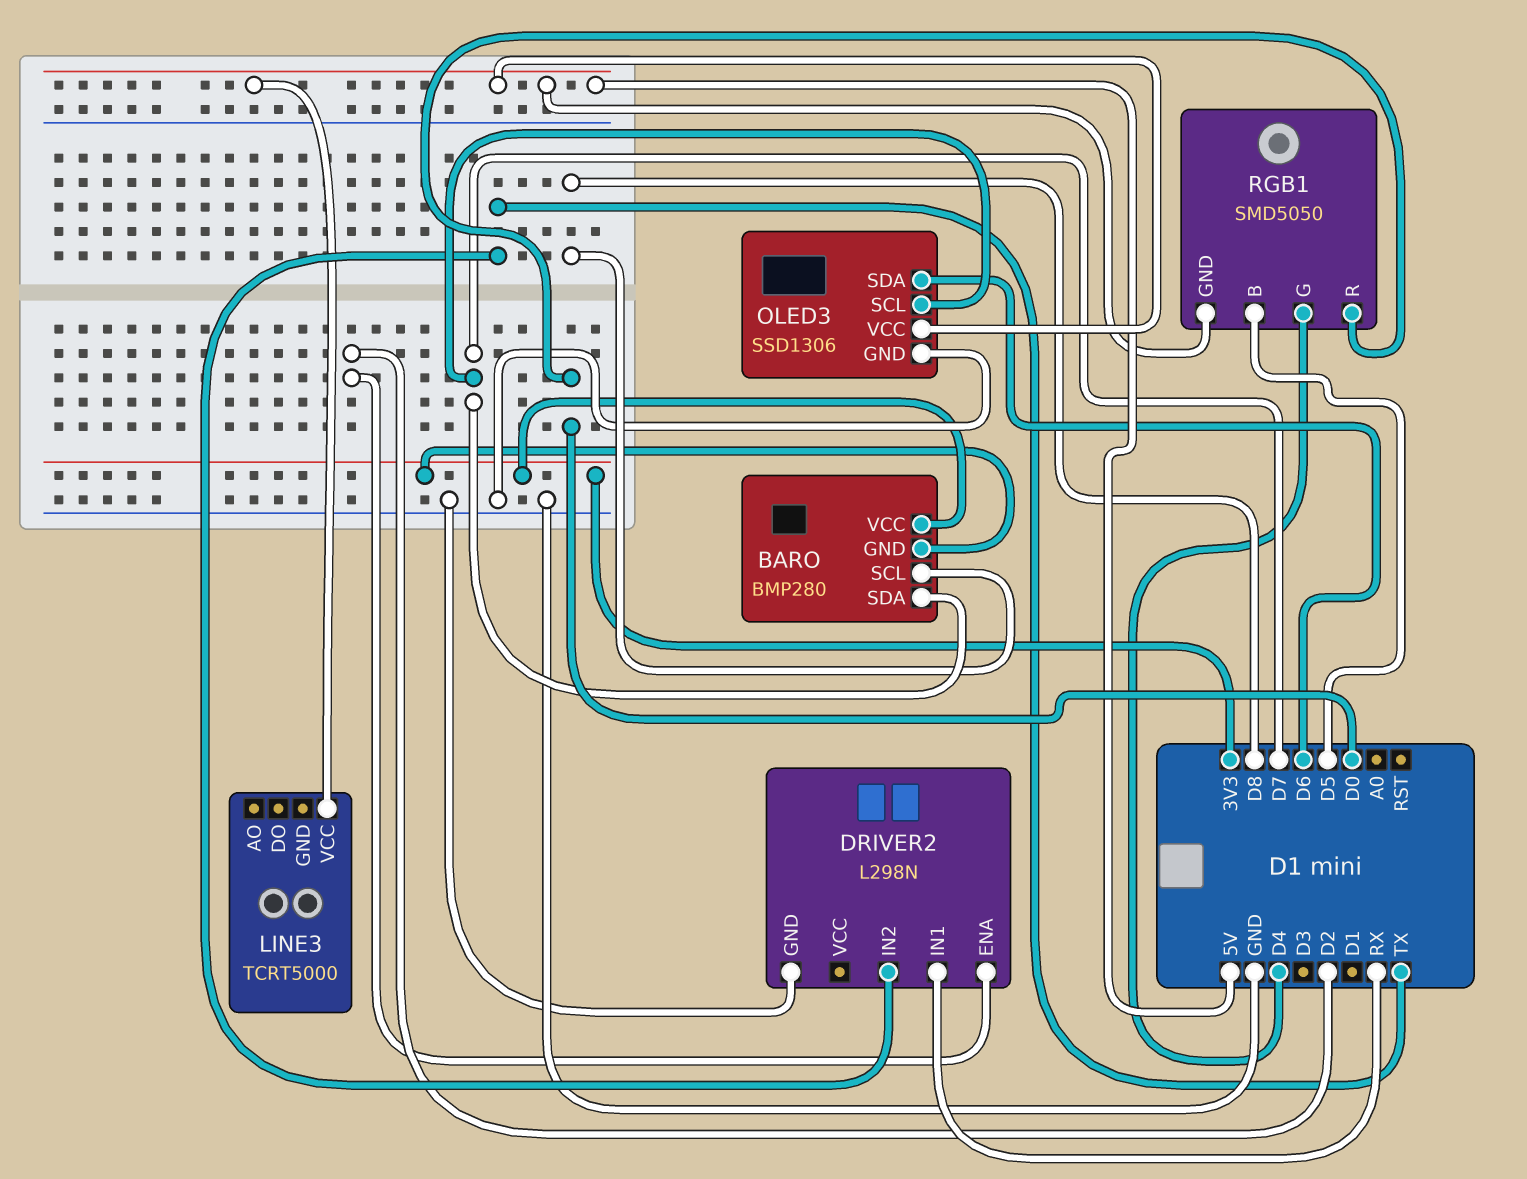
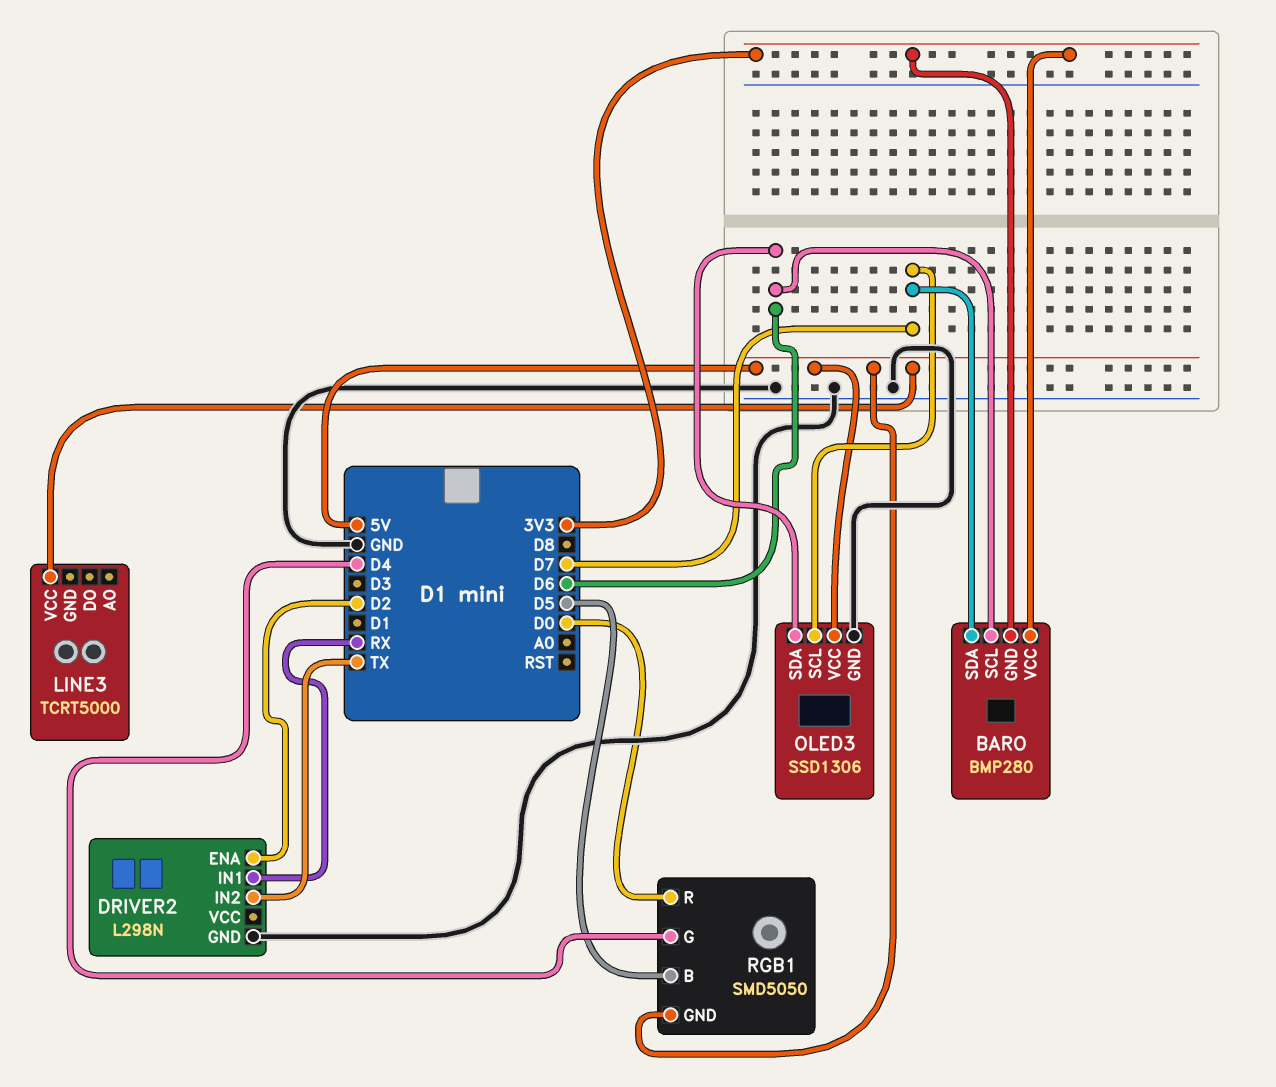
BARO pin SCL: D8 -> D6

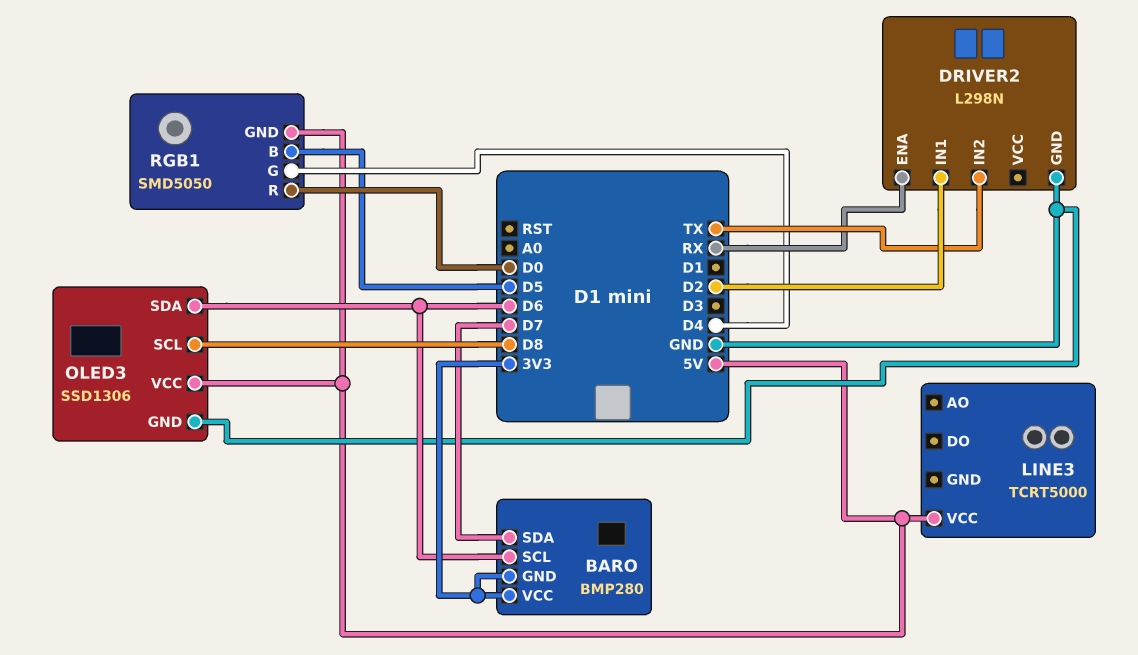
DRIVER2 pin ENA: D2 -> RX
DRIVER2 pin IN1: RX -> D2
OLED3 pin SCL: D7 -> D8

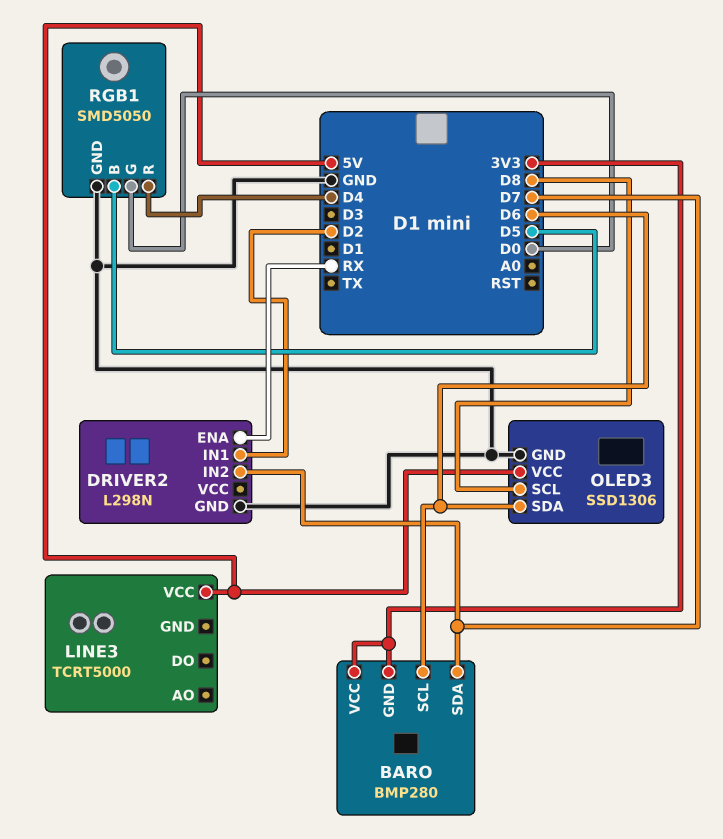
DRIVER2 pin IN2: TX -> D7
RGB1 pin G: D4 -> D0
RGB1 pin GND: 5V -> GND
RGB1 pin R: D0 -> D4

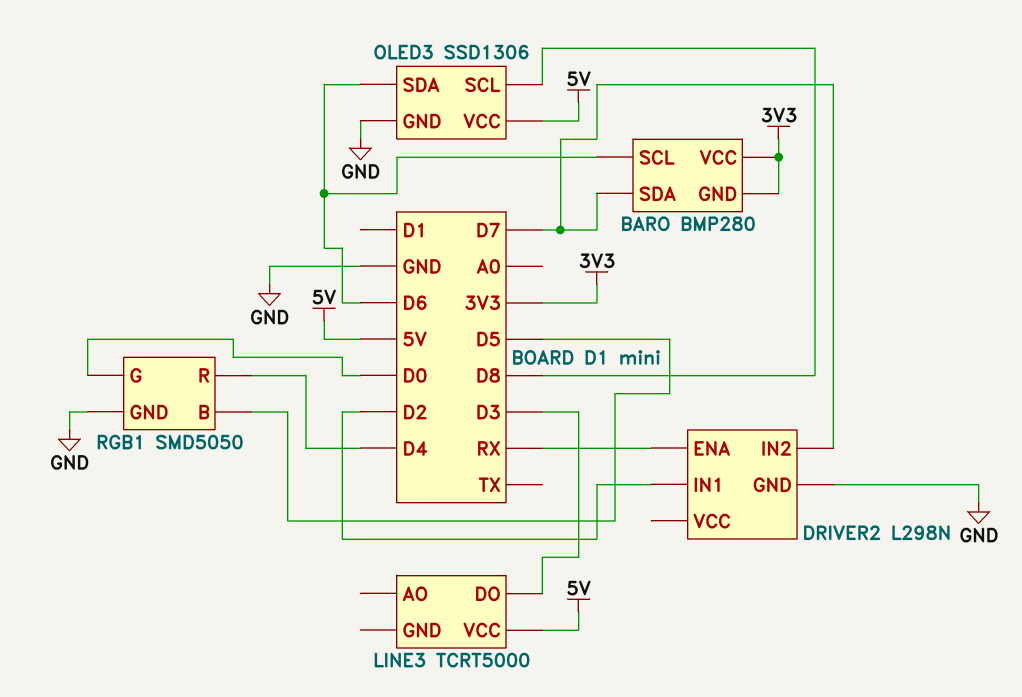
LINE3 pin DO: none -> D3

